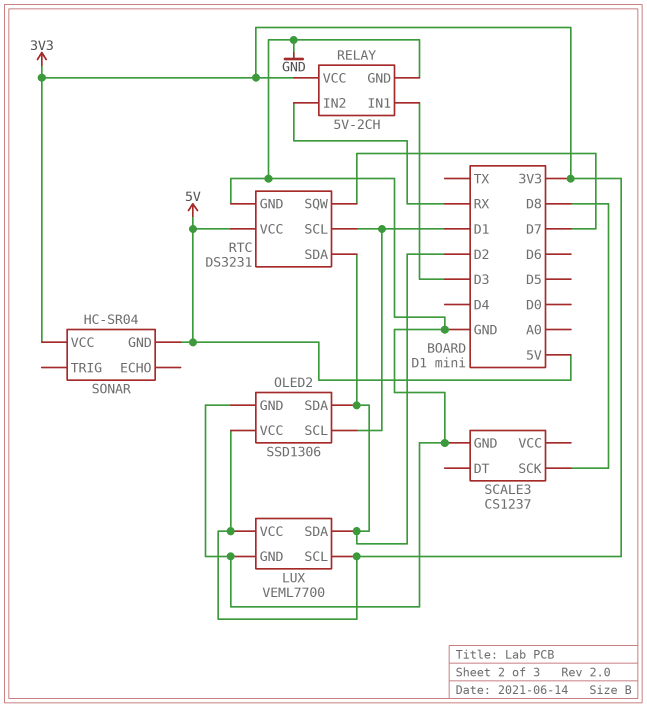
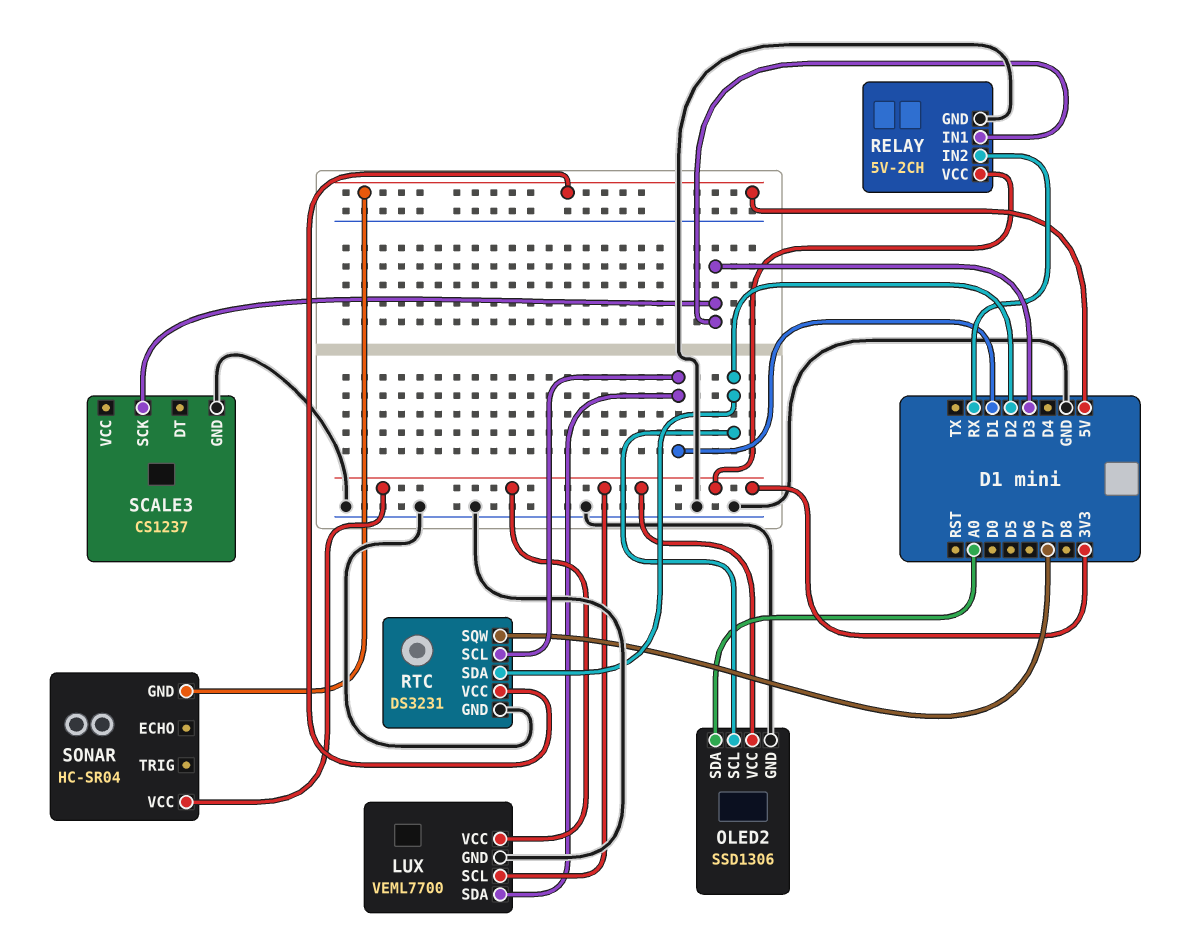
LUX pin SDA: D2 -> D1
OLED2 pin SCL: D1 -> D2
OLED2 pin SDA: D2 -> A0
SCALE3 pin SCK: D8 -> D3

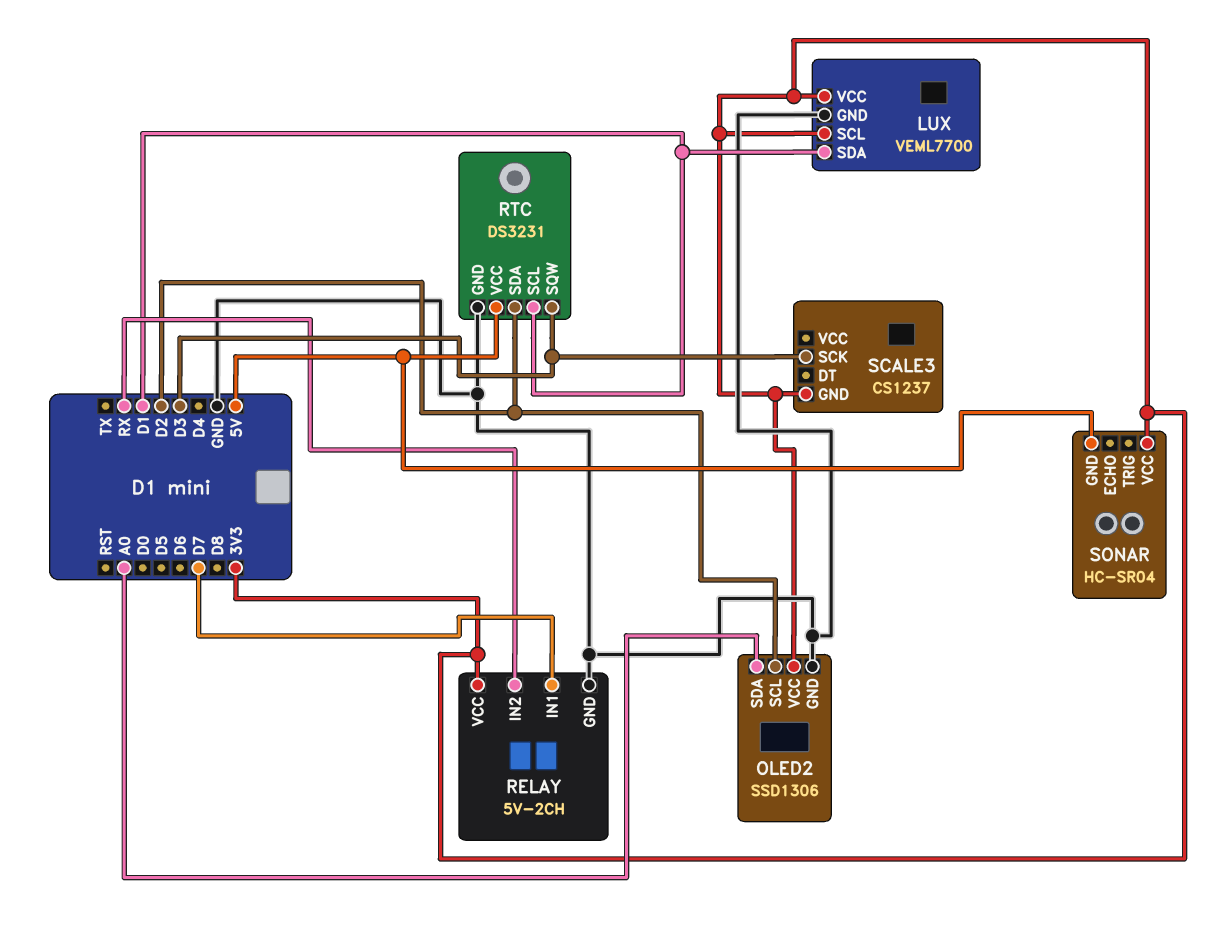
RELAY pin IN1: D3 -> D7
RTC pin SQW: D7 -> D3
SCALE3 pin GND: GND -> 3V3

